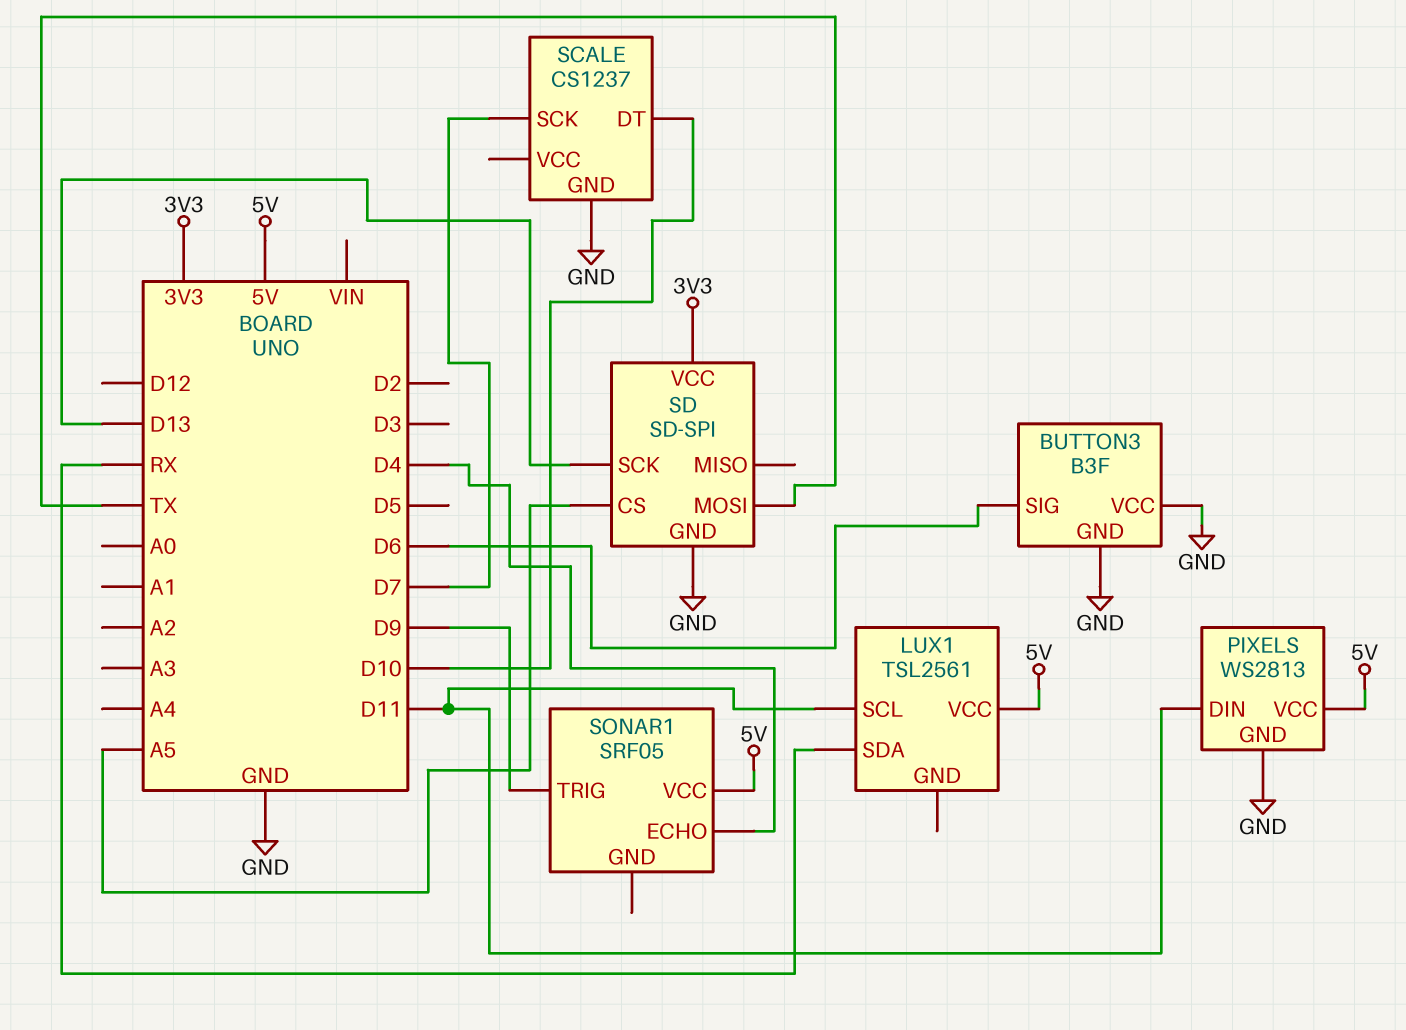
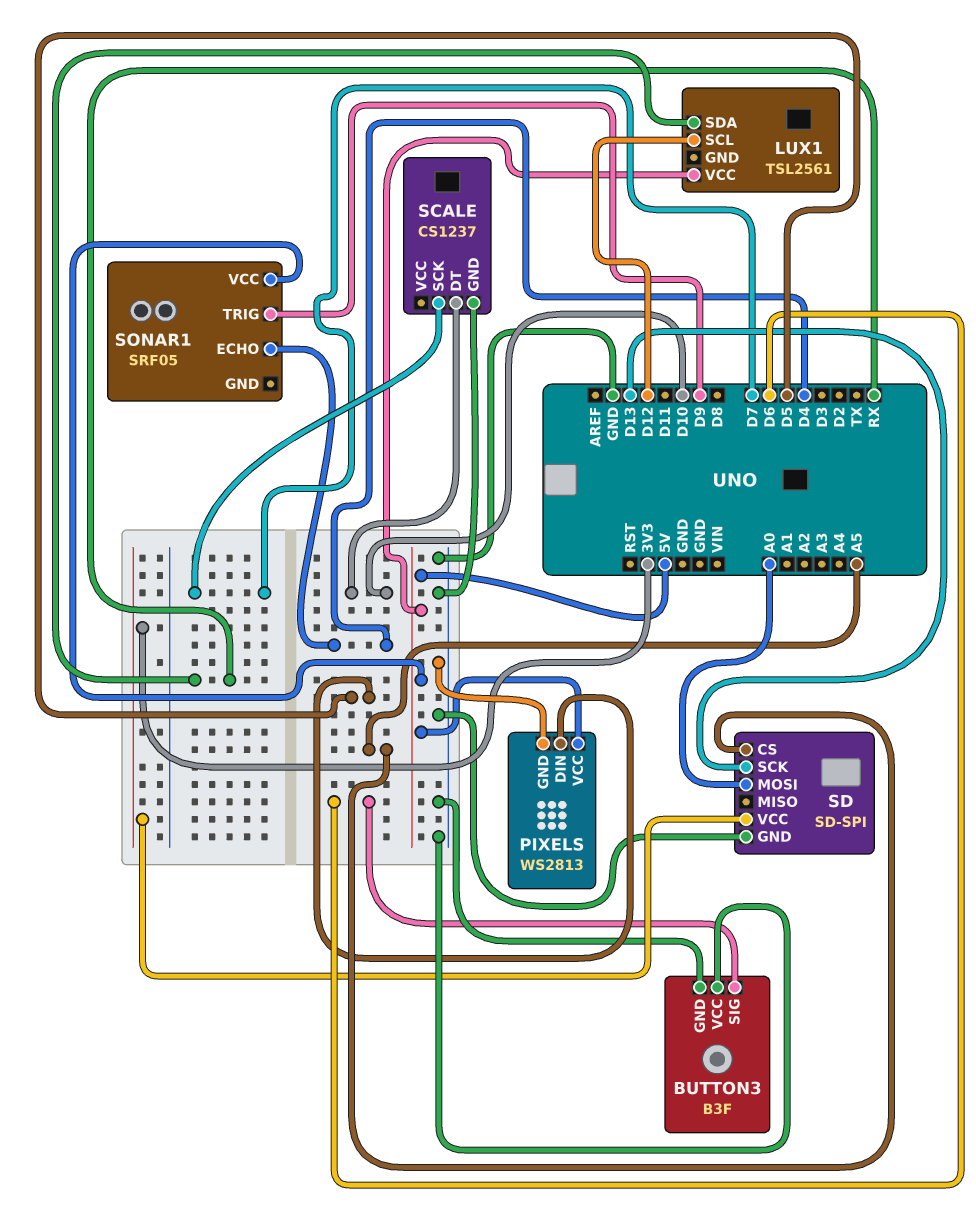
LUX1 pin SCL: D11 -> D12
PIXELS pin DIN: D11 -> D5
SD pin MOSI: TX -> A0

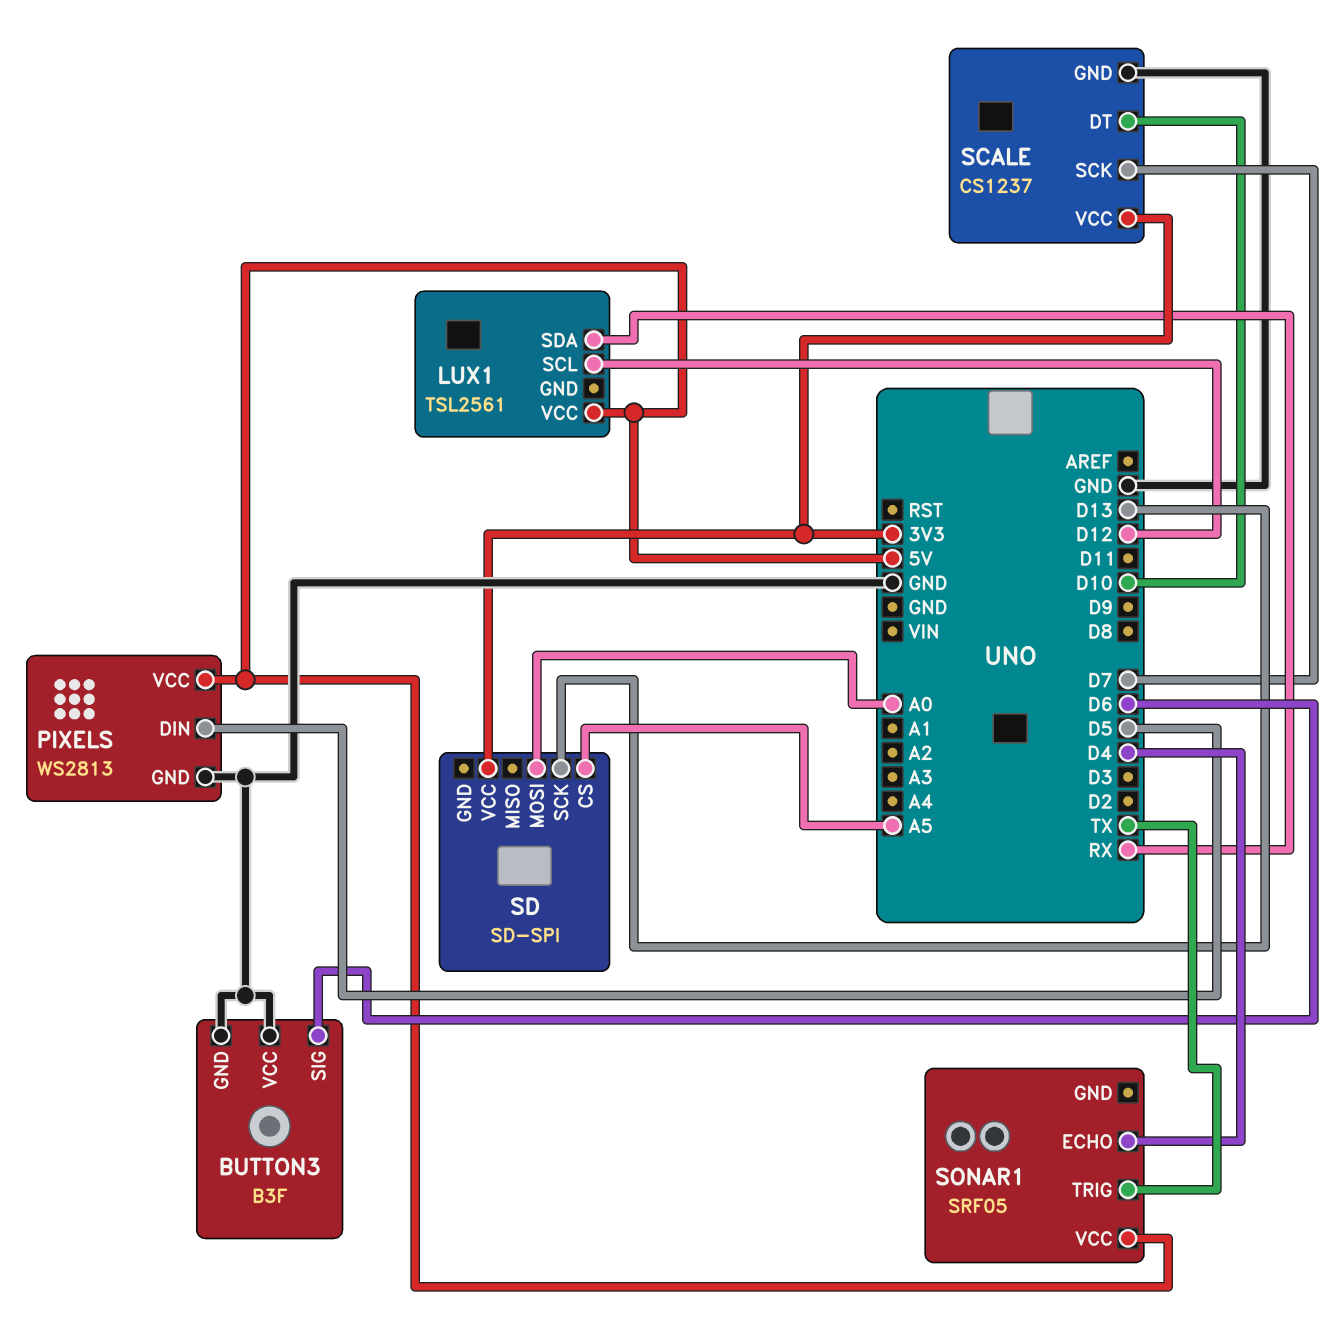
SCALE pin VCC: none -> 3V3
SD pin GND: GND -> none
SONAR1 pin TRIG: D9 -> TX

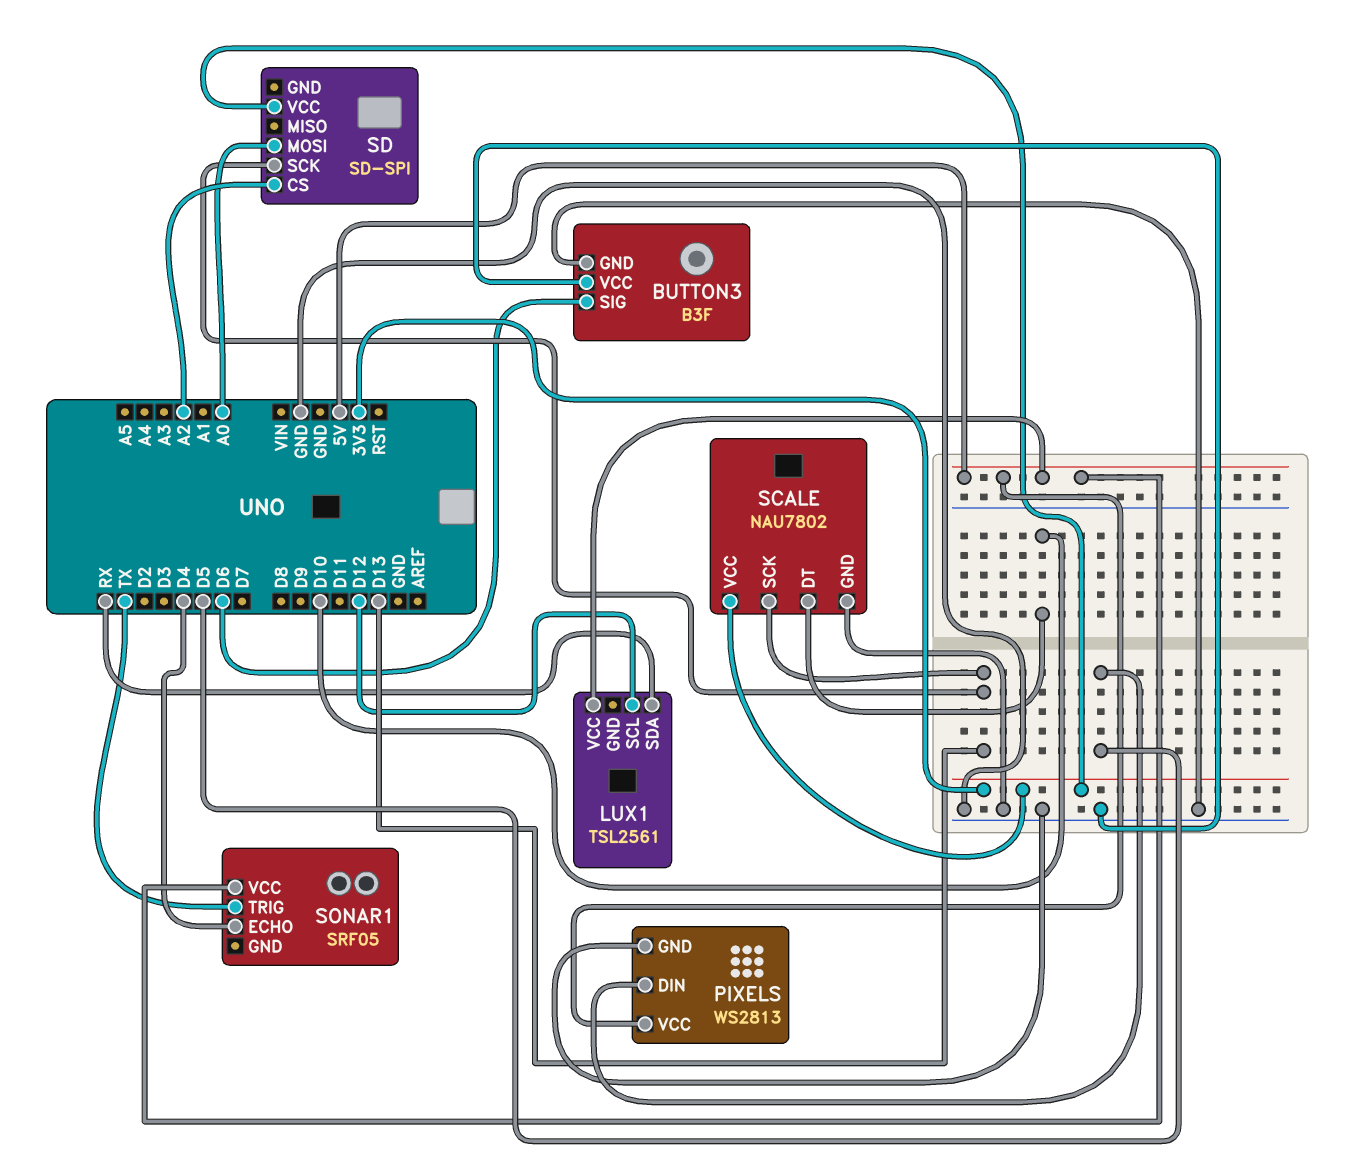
SCALE: CS1237 -> NAU7802
SCALE pin SCK: D7 -> D13
SD pin CS: A5 -> A2

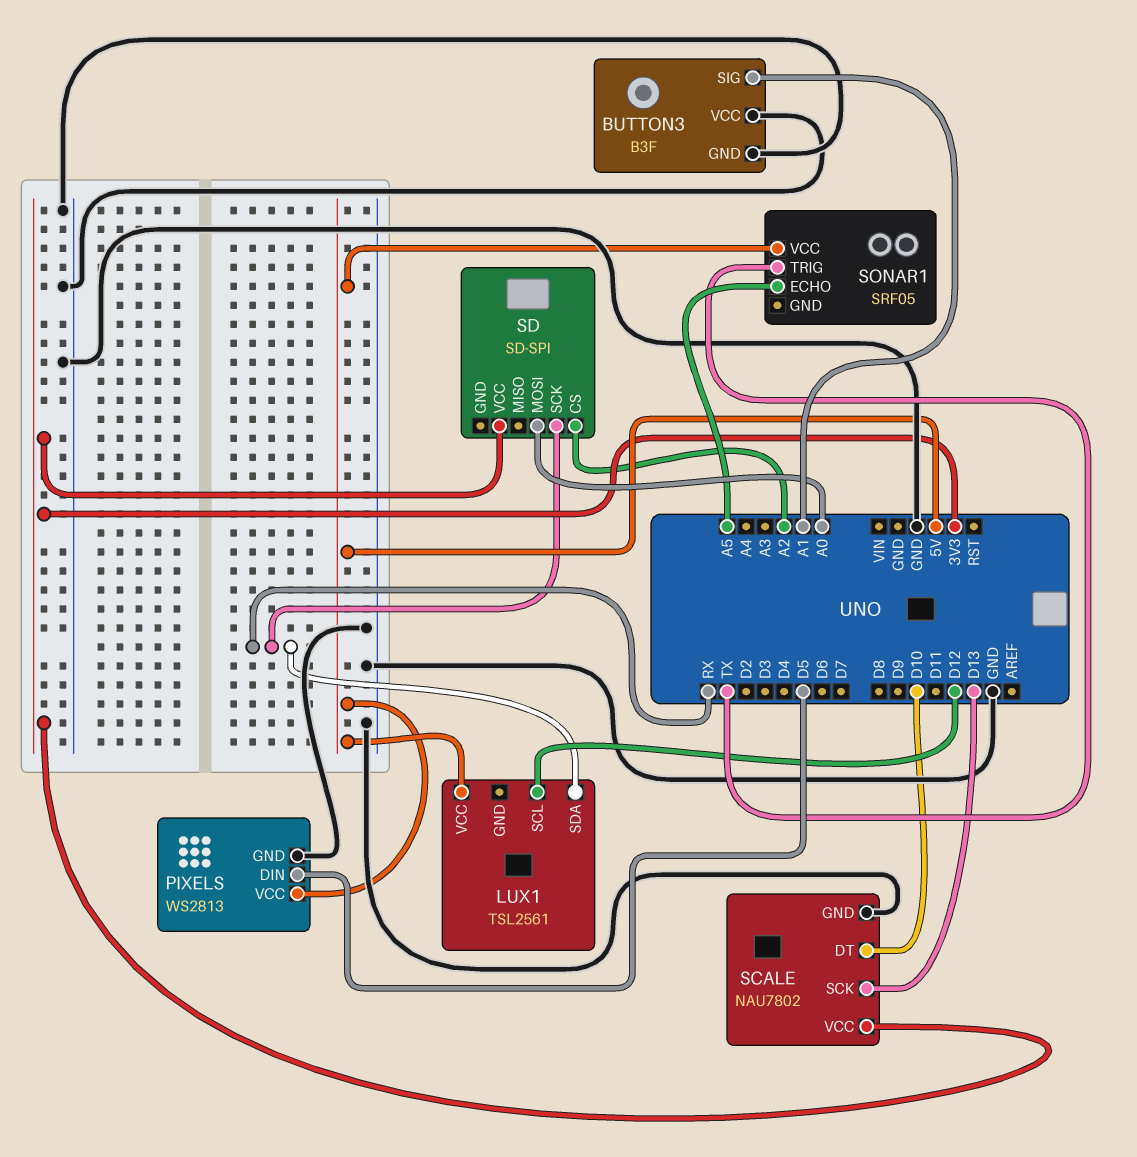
BUTTON3 pin SIG: D6 -> A1
SD pin SCK: D13 -> RX
SONAR1 pin ECHO: D4 -> A5

